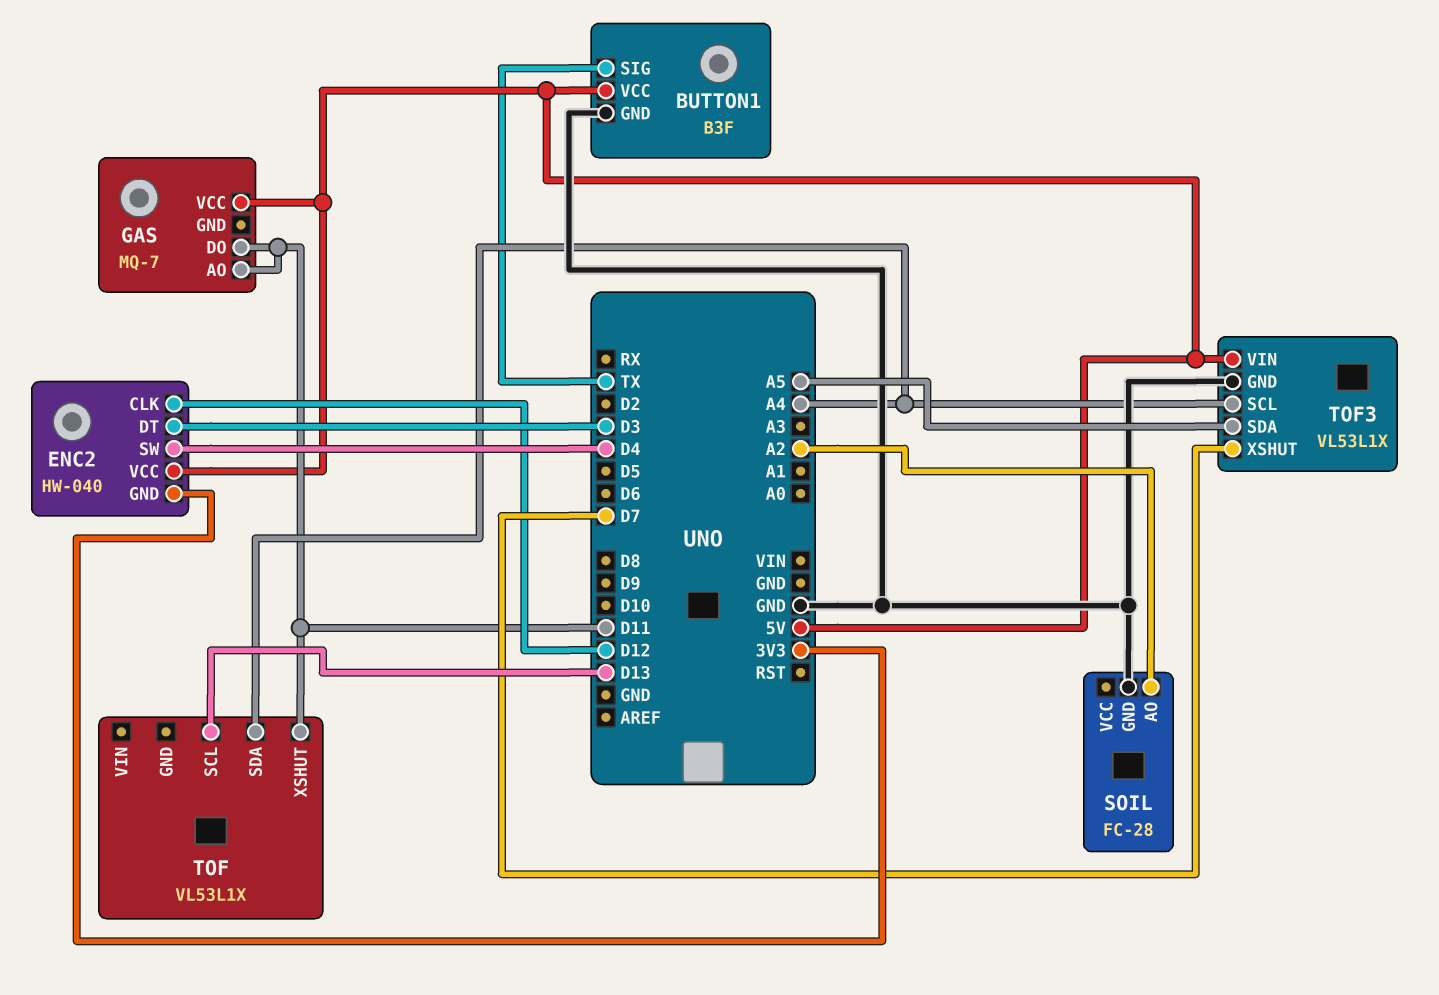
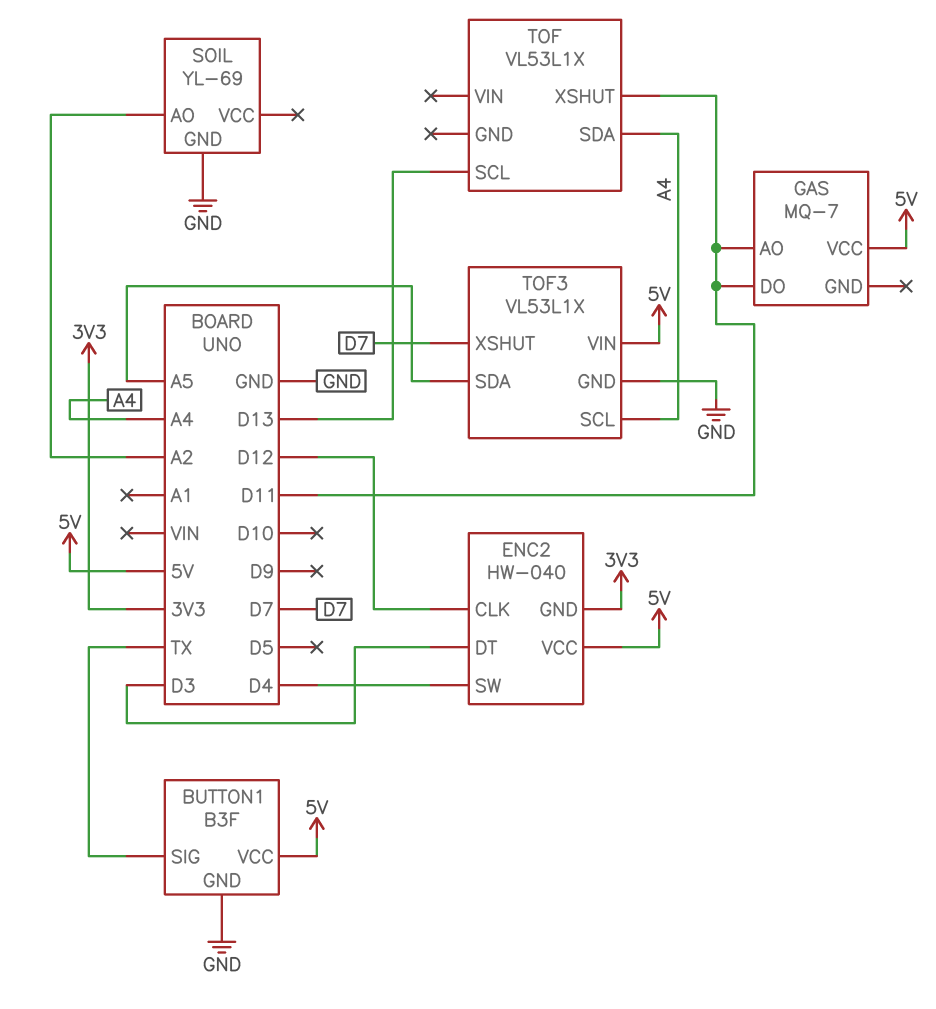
SOIL: FC-28 -> YL-69

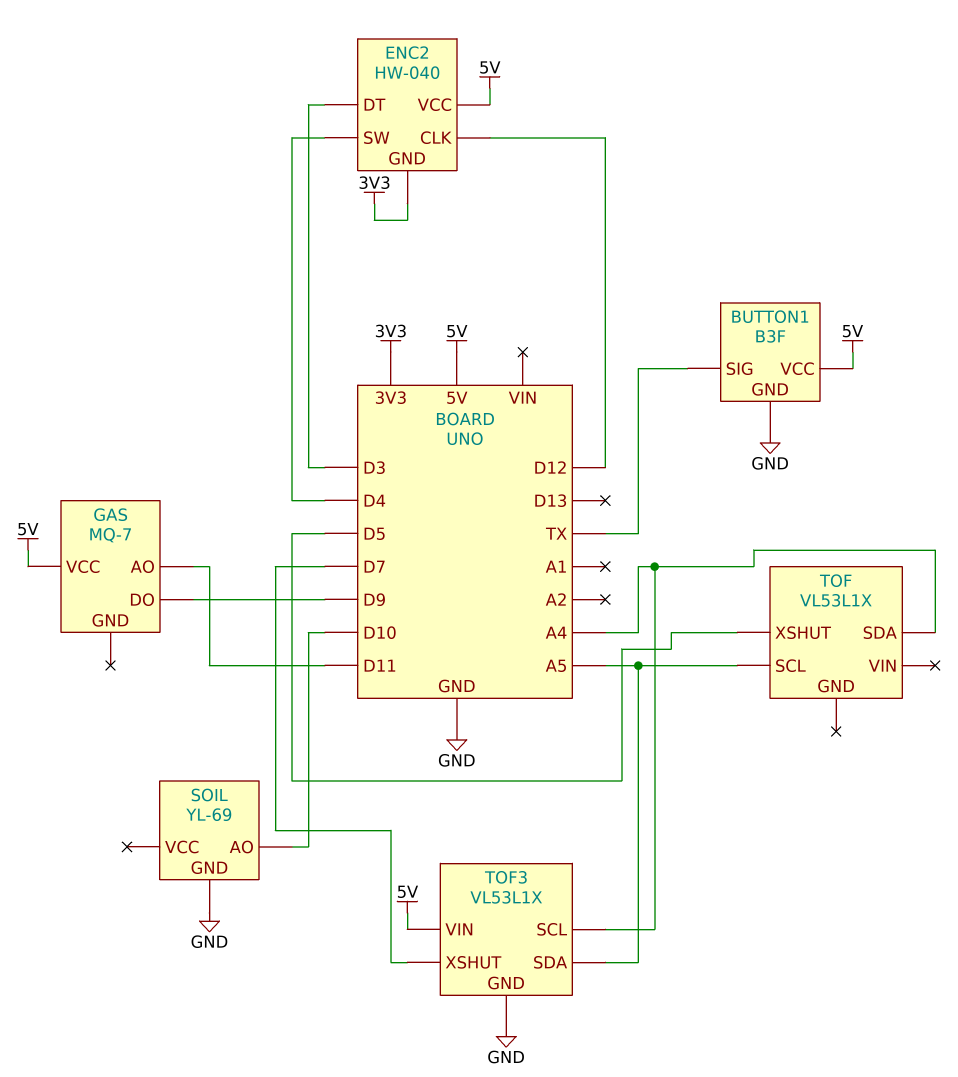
GAS pin DO: D11 -> D9
SOIL pin AO: A2 -> D10
TOF pin SCL: D13 -> A5
TOF pin XSHUT: D11 -> D5

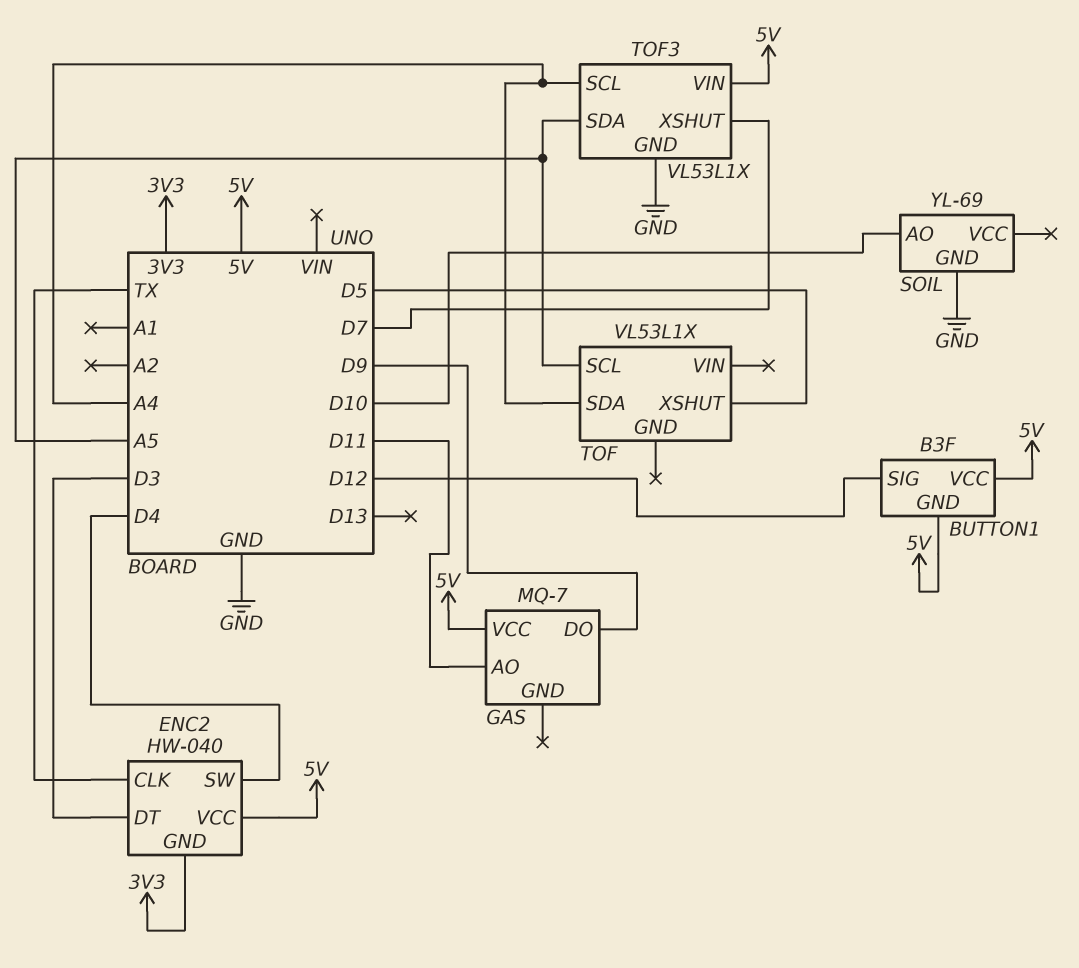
BUTTON1 pin GND: GND -> 5V
BUTTON1 pin SIG: TX -> D12
ENC2 pin CLK: D12 -> TX

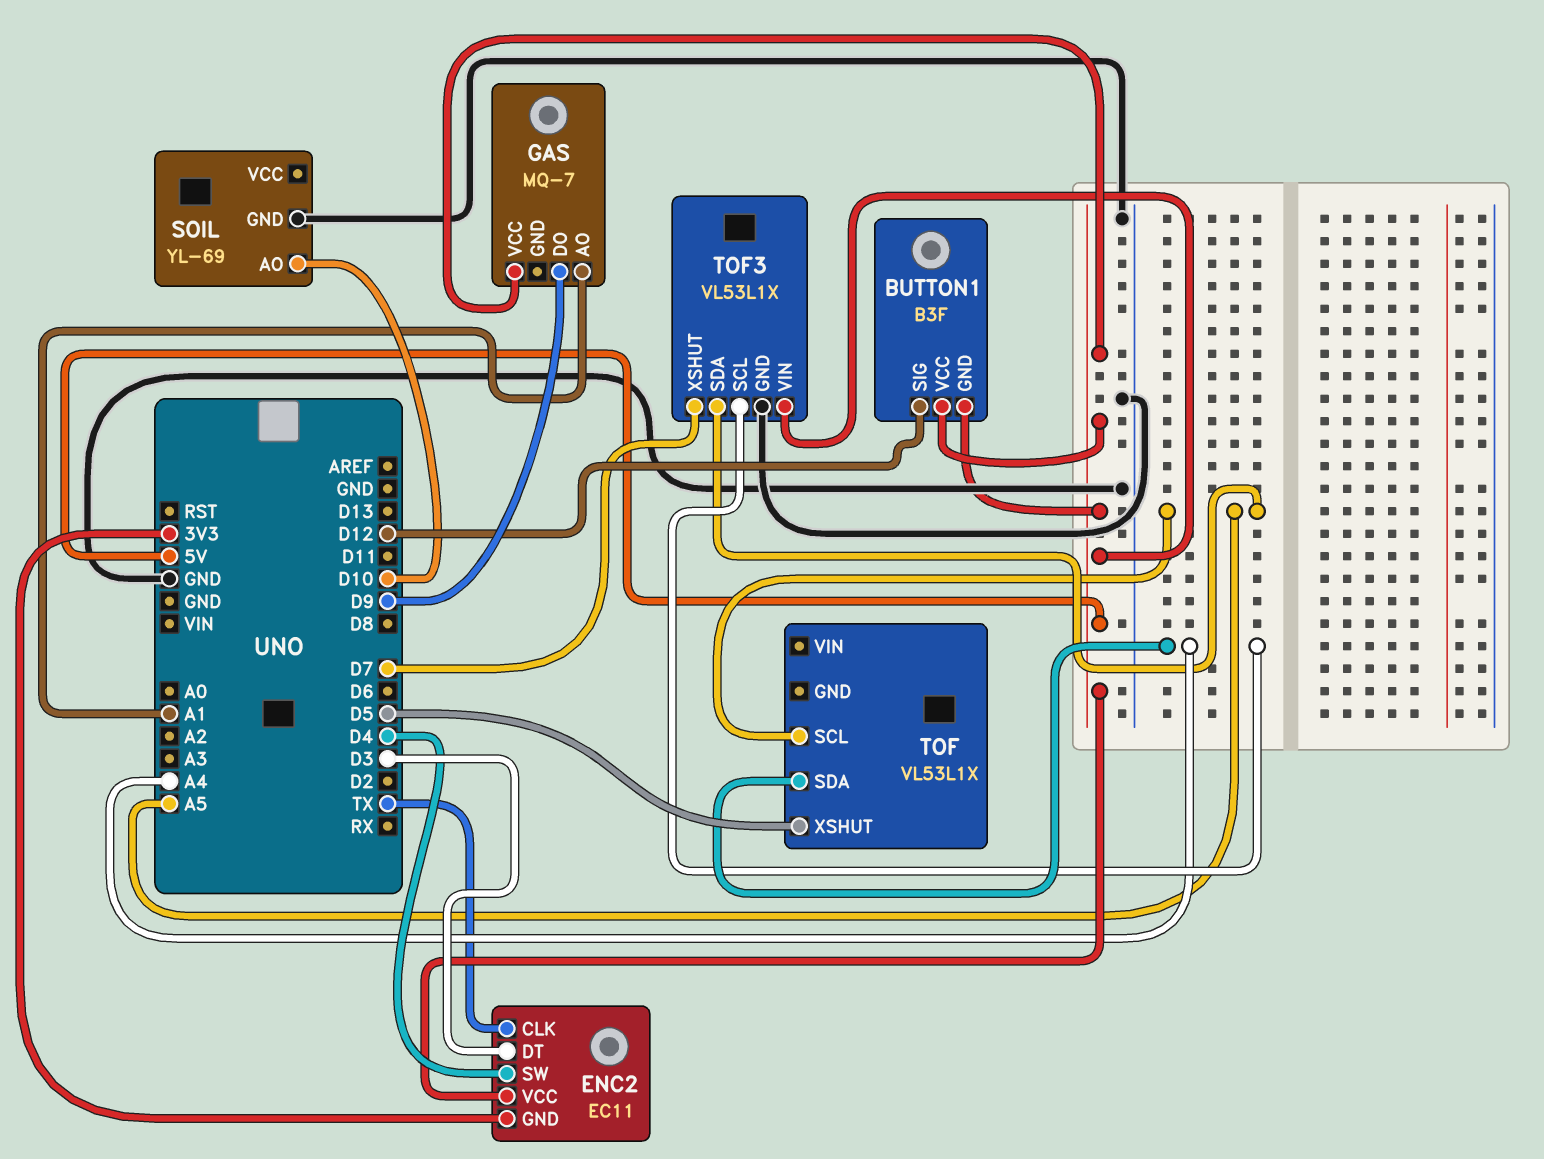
ENC2: HW-040 -> EC11
GAS pin AO: D11 -> A1

